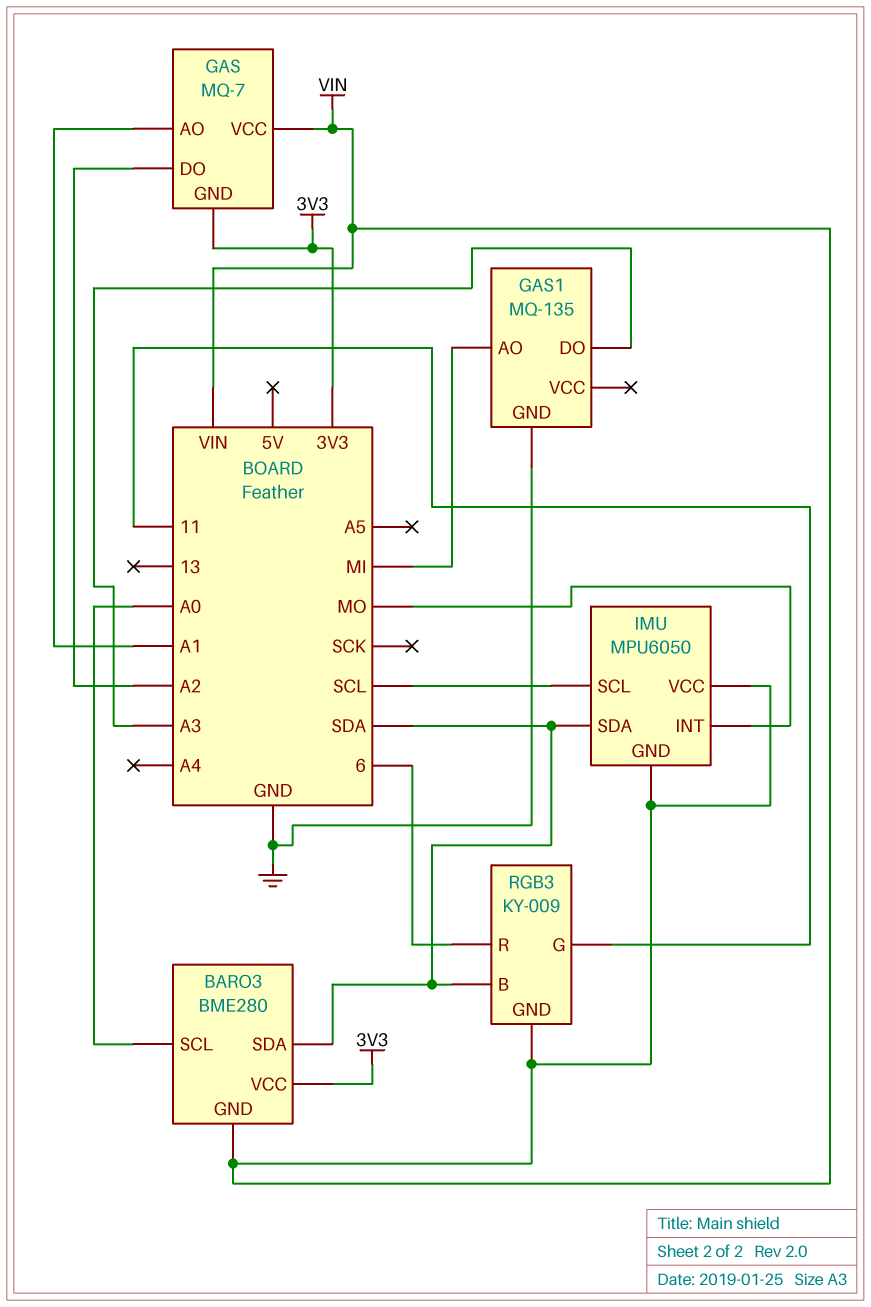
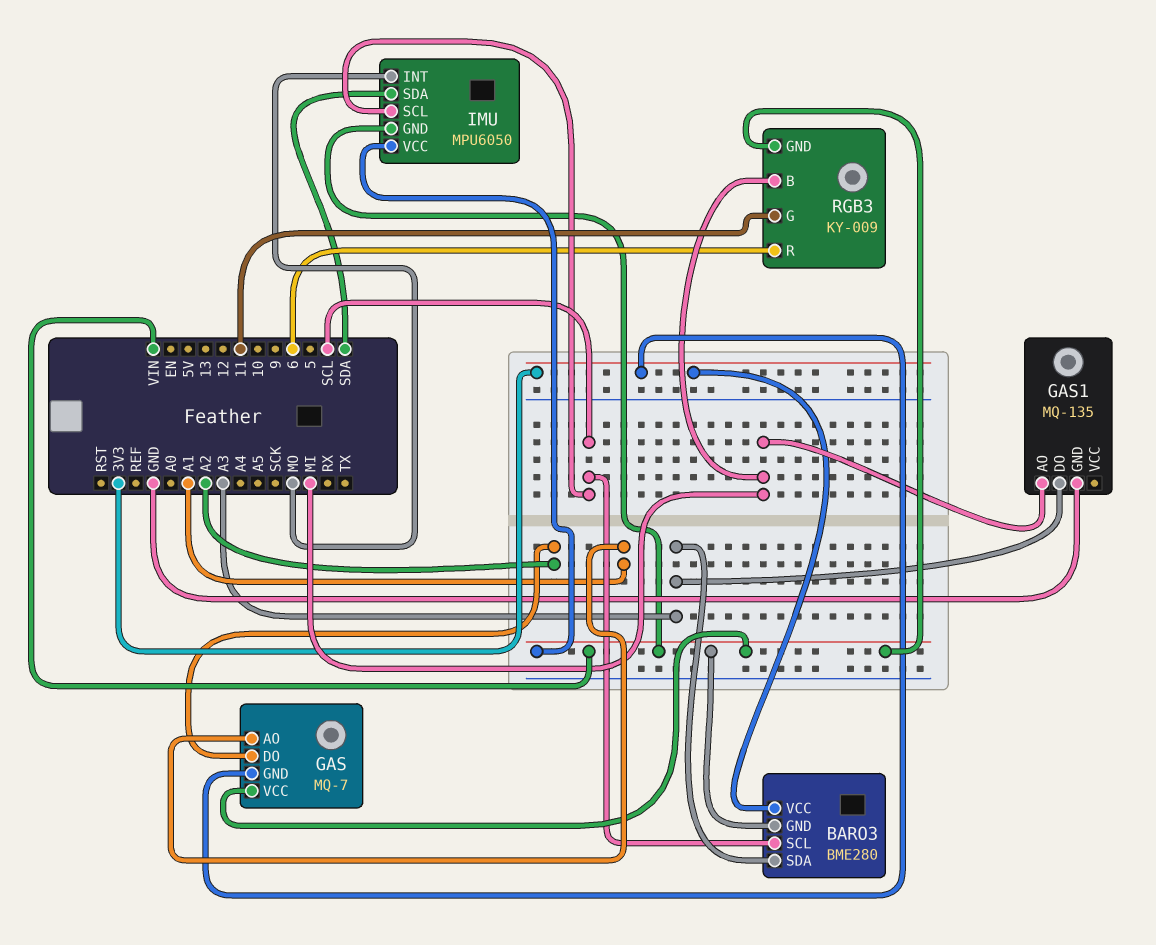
BARO3 pin SCL: A0 -> SCL
BARO3 pin SDA: SDA -> A3
RGB3 pin B: SDA -> MI

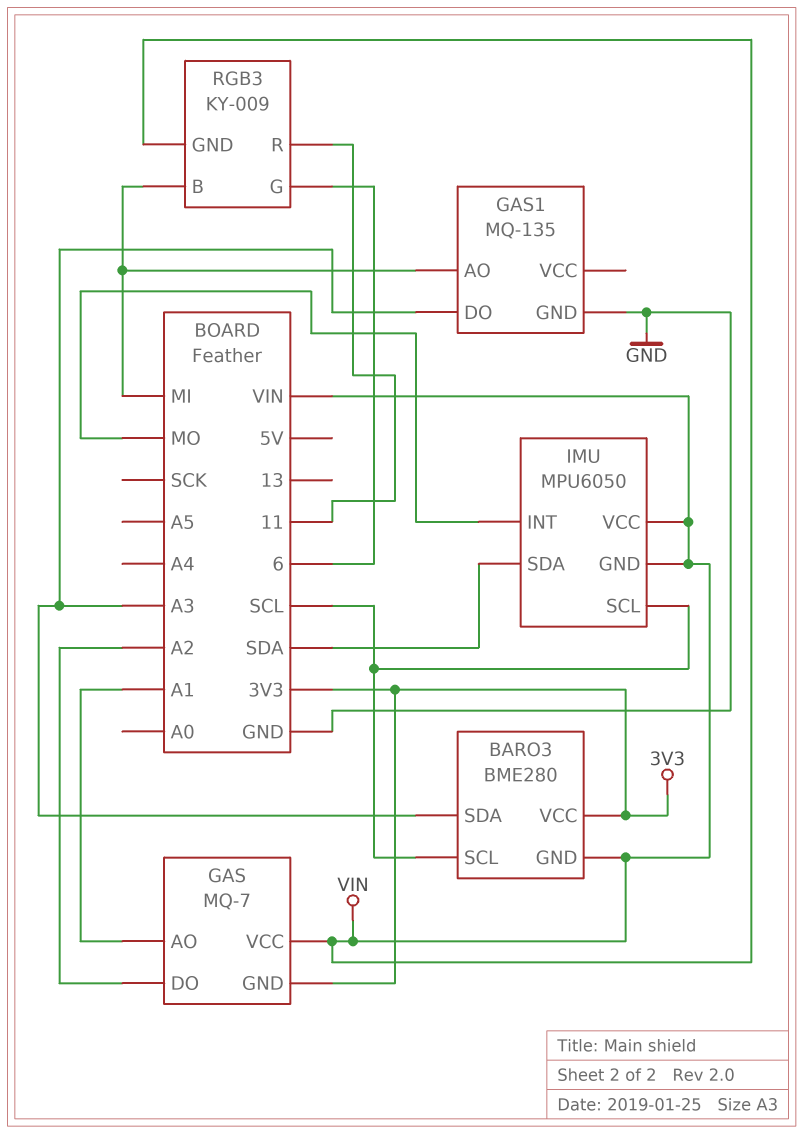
RGB3 pin G: 11 -> 6
RGB3 pin R: 6 -> 11

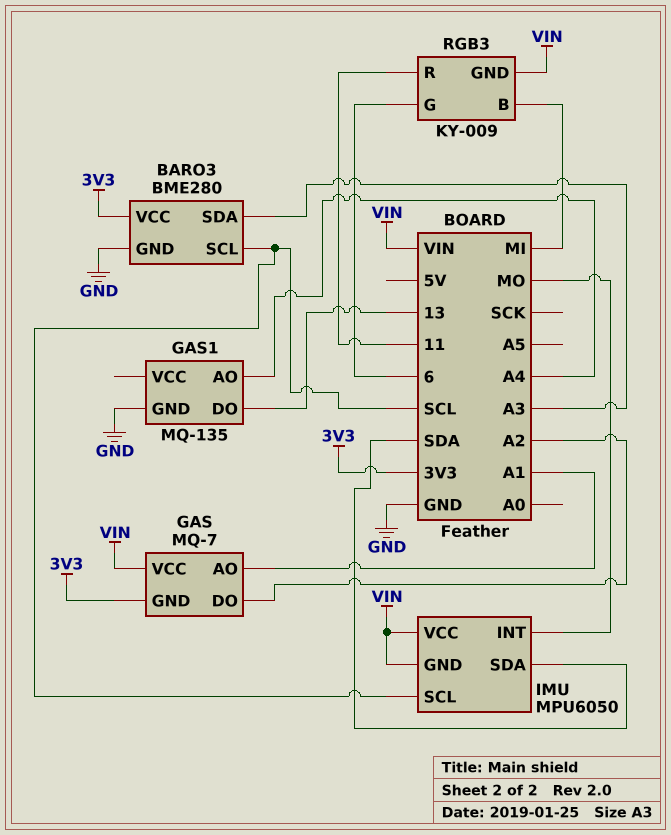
BARO3 pin GND: VIN -> GND
GAS1 pin AO: MI -> A4
GAS1 pin DO: A3 -> 13

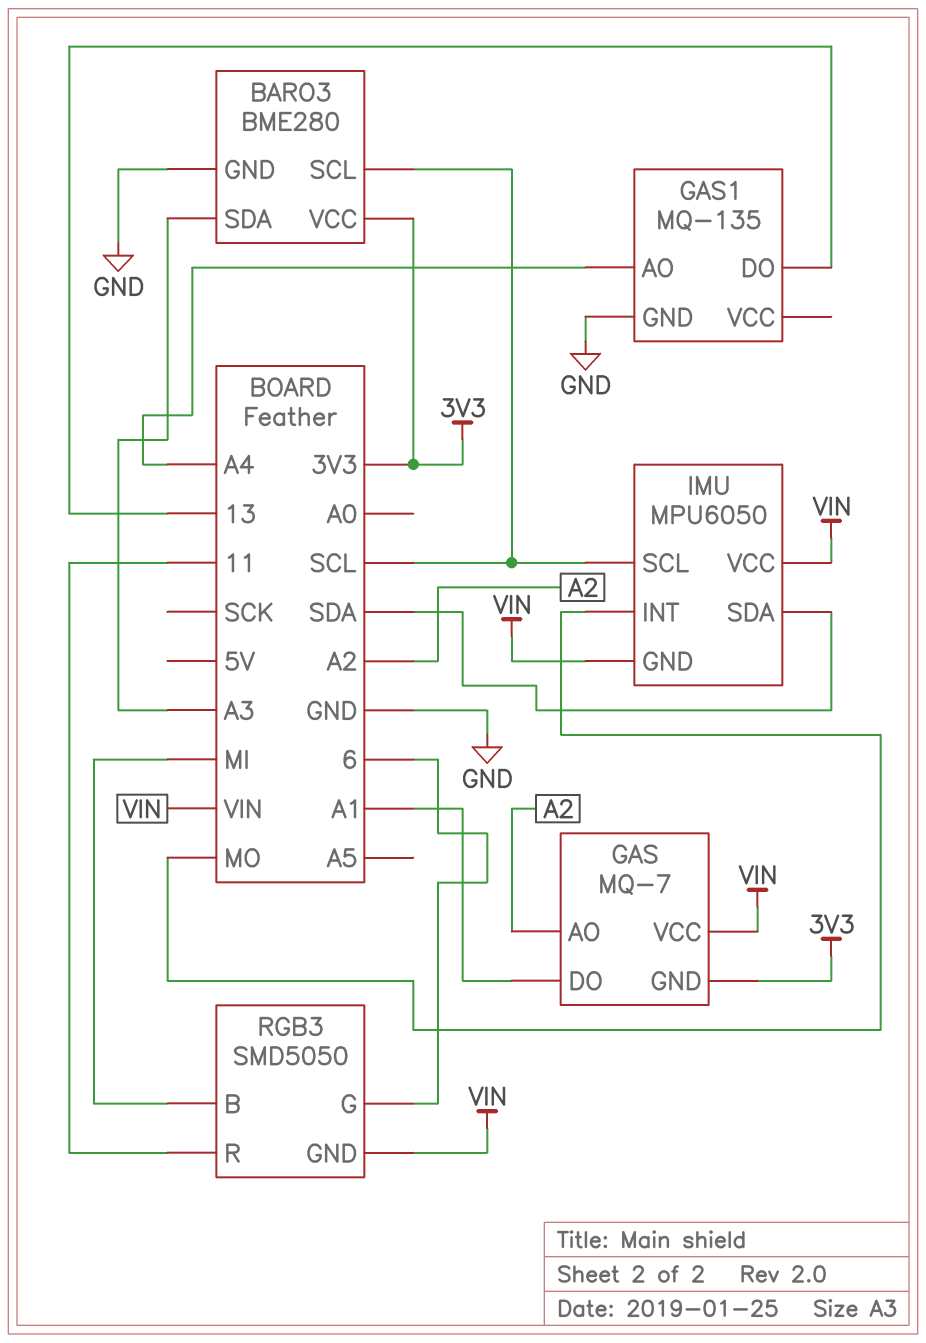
GAS pin AO: A1 -> A2
GAS pin DO: A2 -> A1
RGB3: KY-009 -> SMD5050

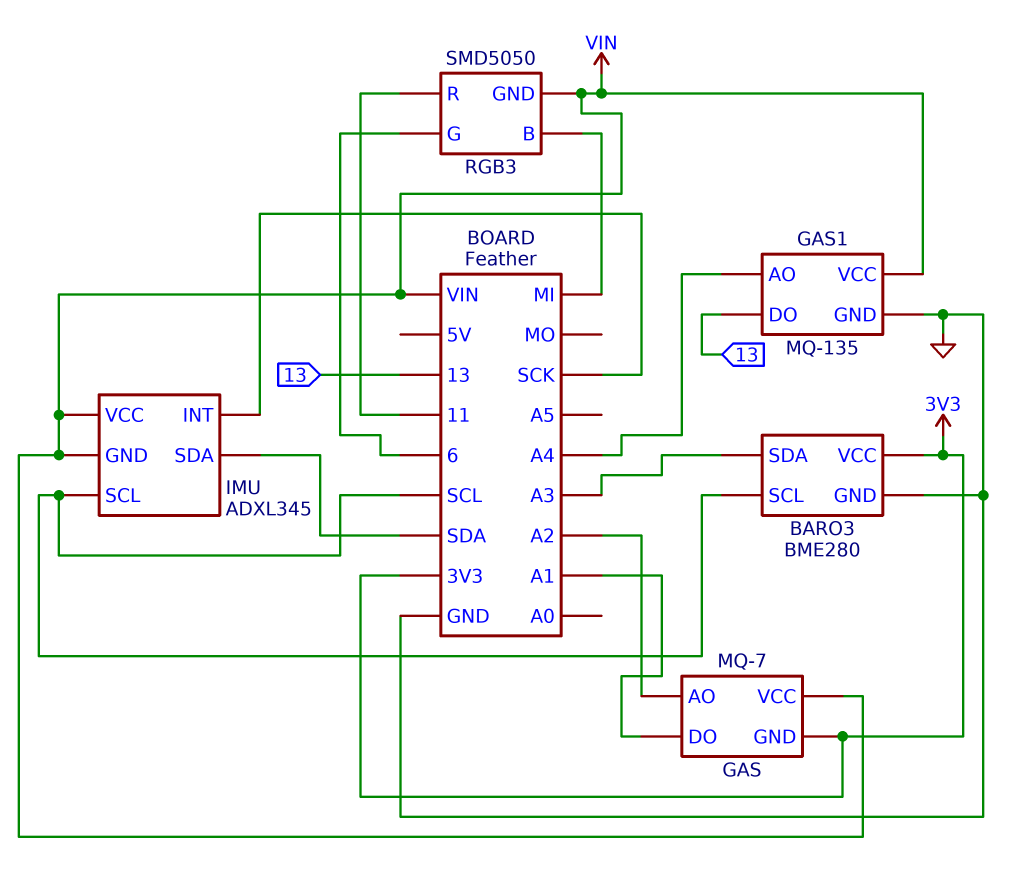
GAS1 pin VCC: none -> VIN
IMU: MPU6050 -> ADXL345
IMU pin INT: MO -> SCK

